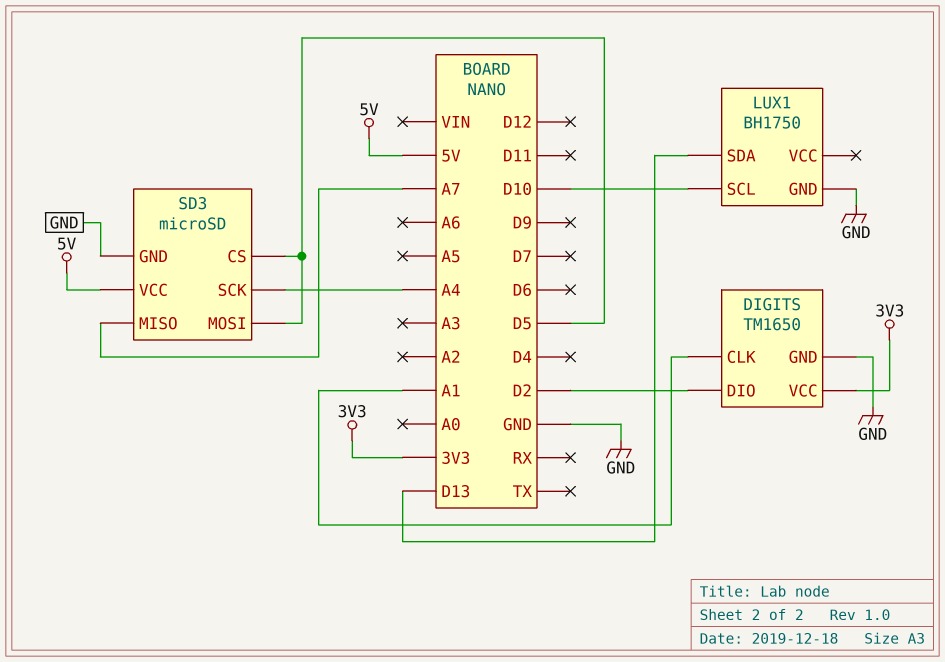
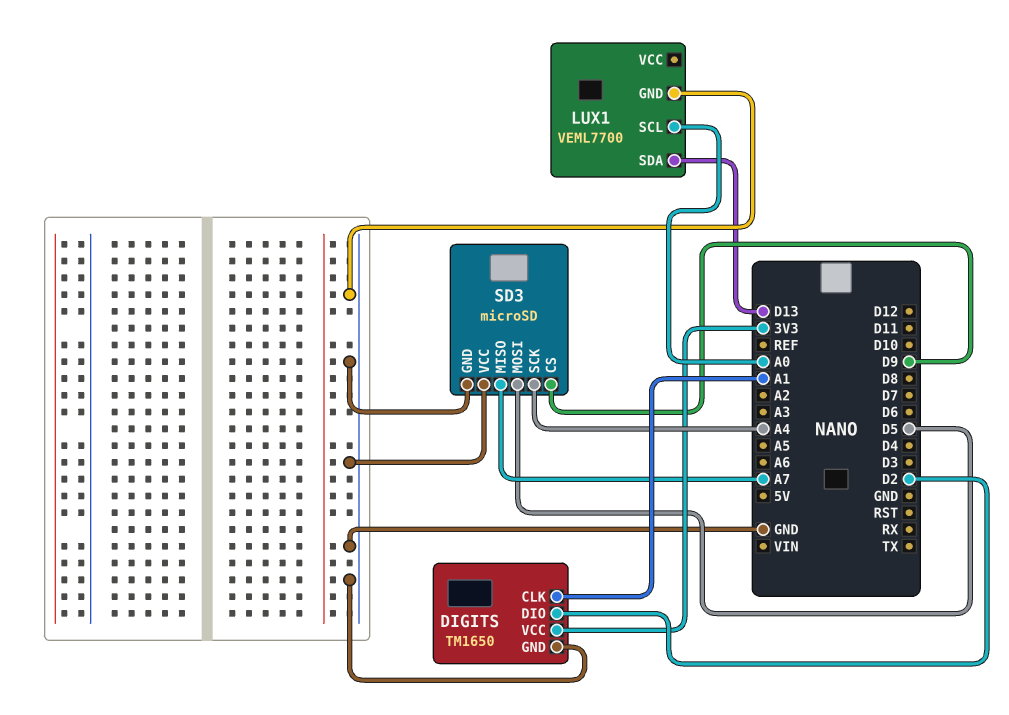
LUX1: BH1750 -> VEML7700
LUX1 pin SCL: D10 -> A0
SD3 pin CS: D5 -> D9
SD3 pin VCC: 5V -> GND

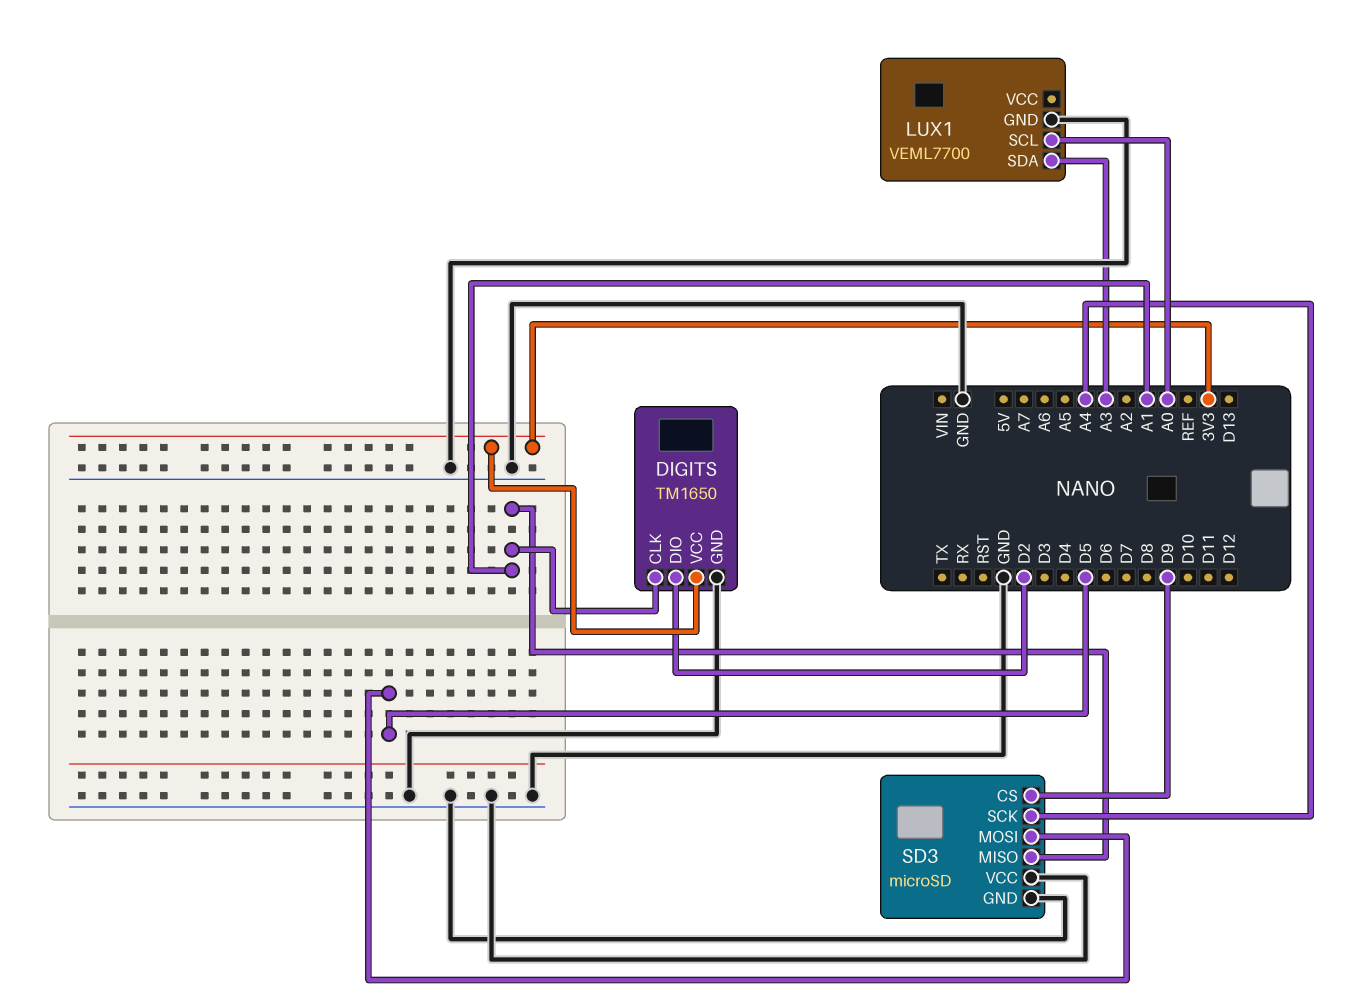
LUX1 pin SDA: D13 -> A3
SD3 pin MISO: A7 -> A1

